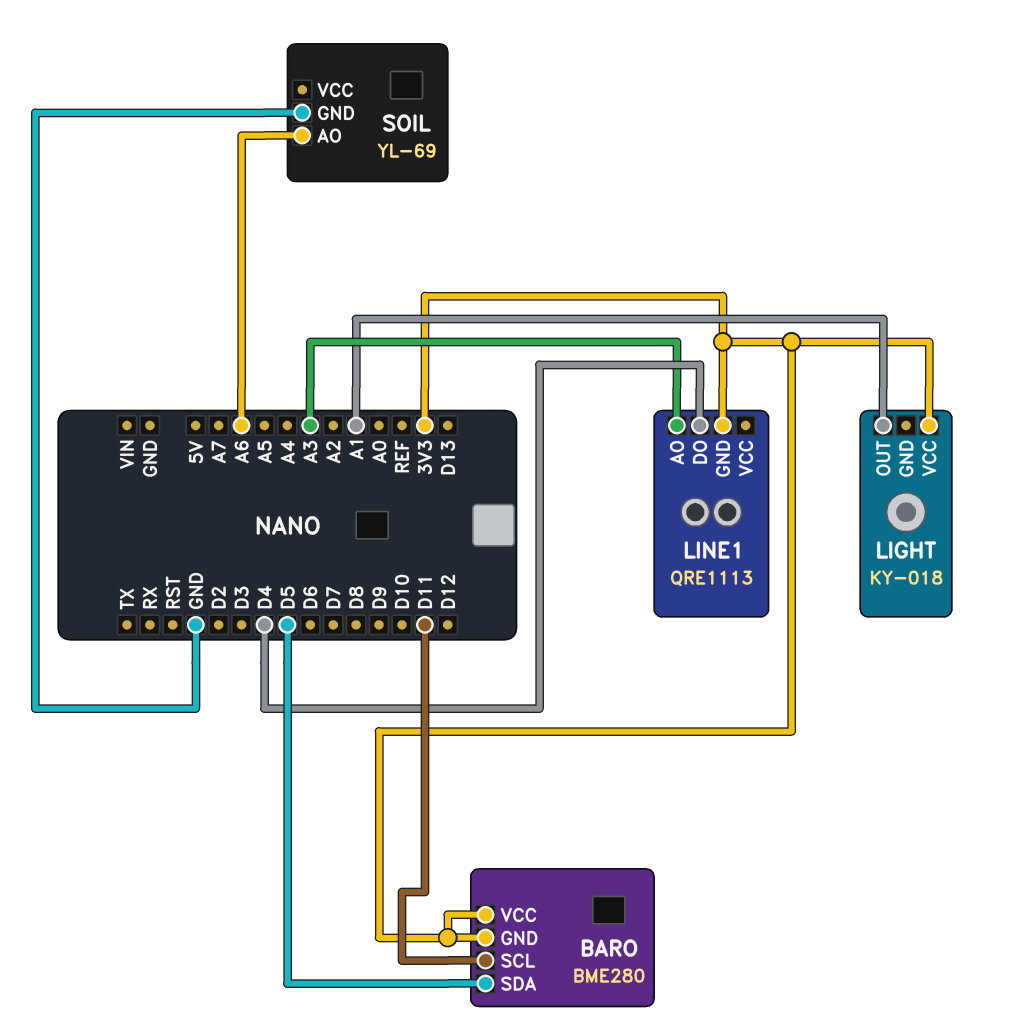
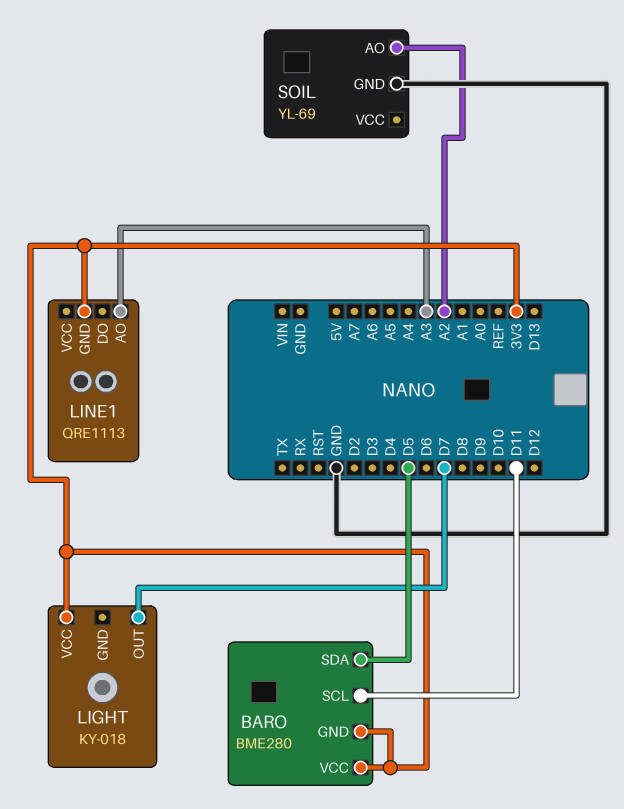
LIGHT pin OUT: A1 -> D7
LINE1 pin DO: D4 -> none
SOIL pin AO: A6 -> A2

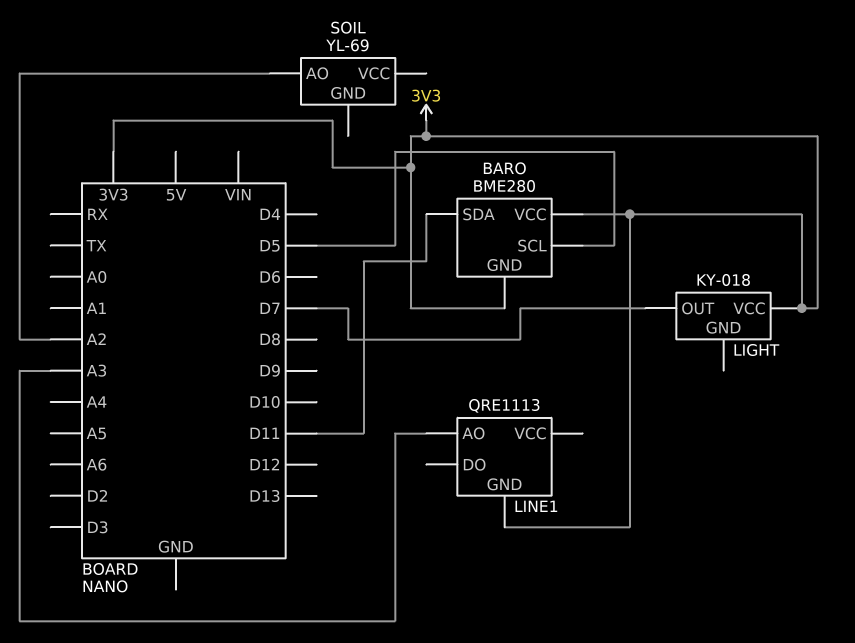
BARO pin SCL: D11 -> D5
BARO pin SDA: D5 -> D11
SOIL pin GND: GND -> none

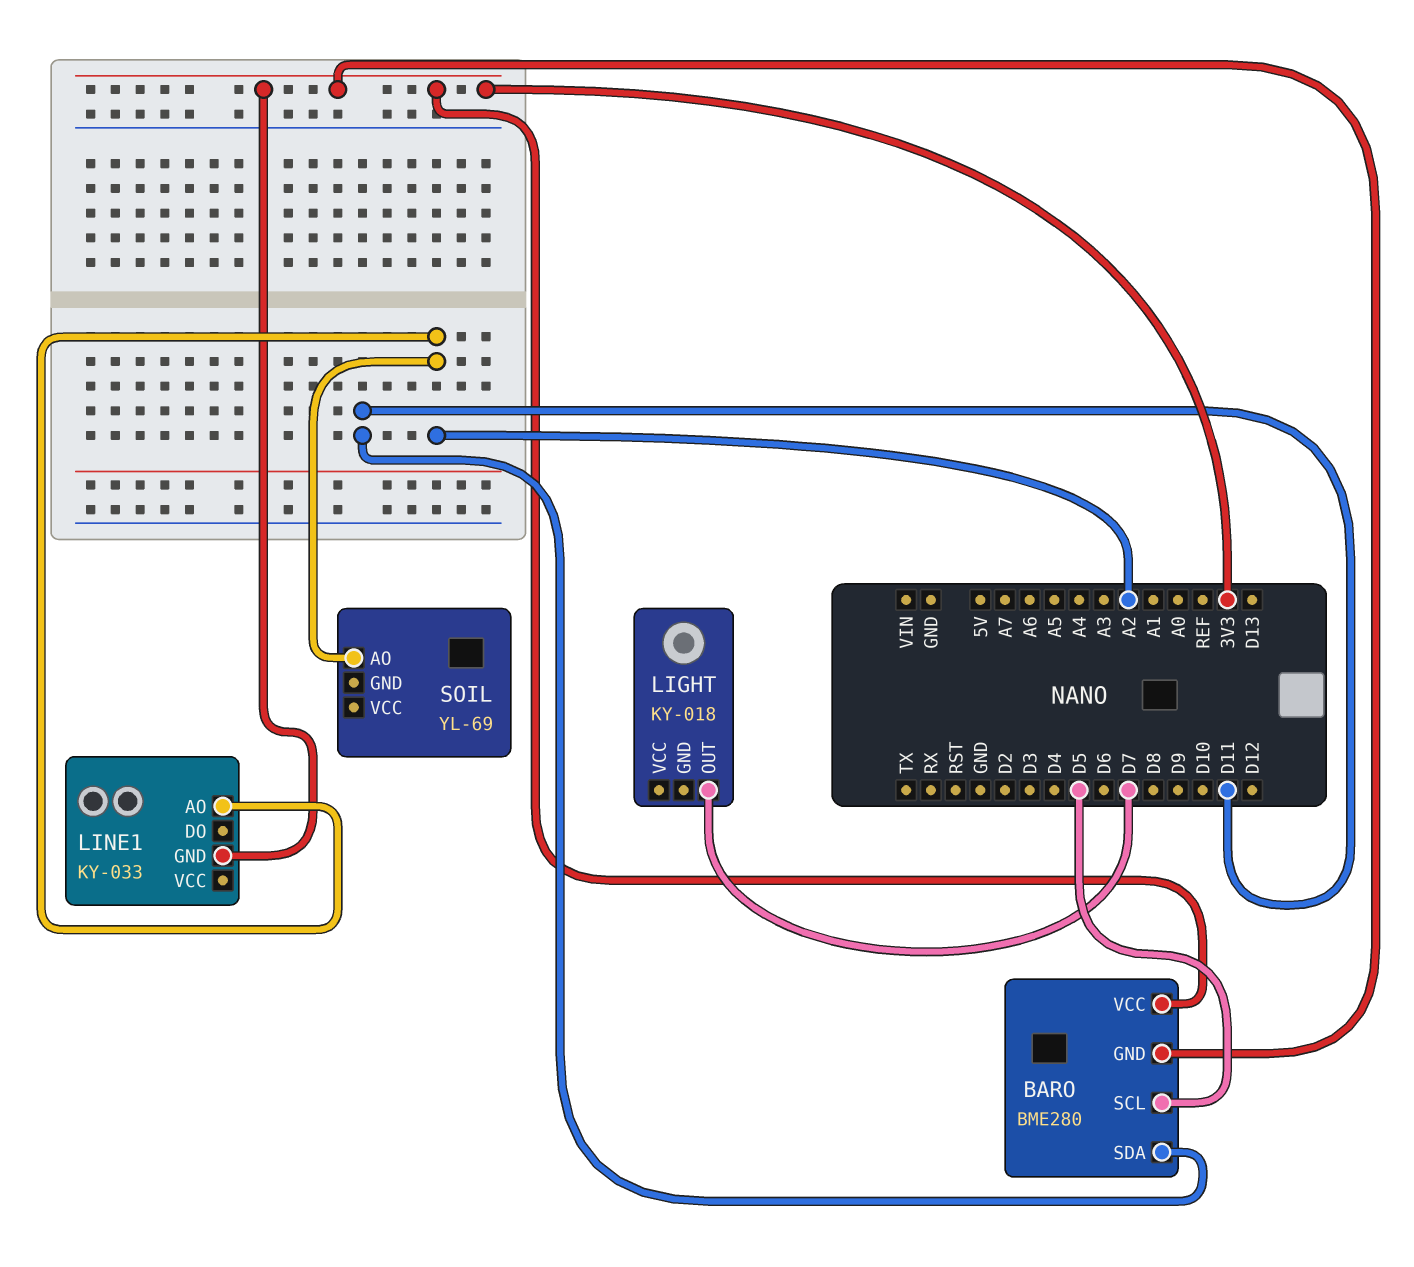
LIGHT pin VCC: 3V3 -> none
LINE1: QRE1113 -> KY-033
LINE1 pin AO: A3 -> A2

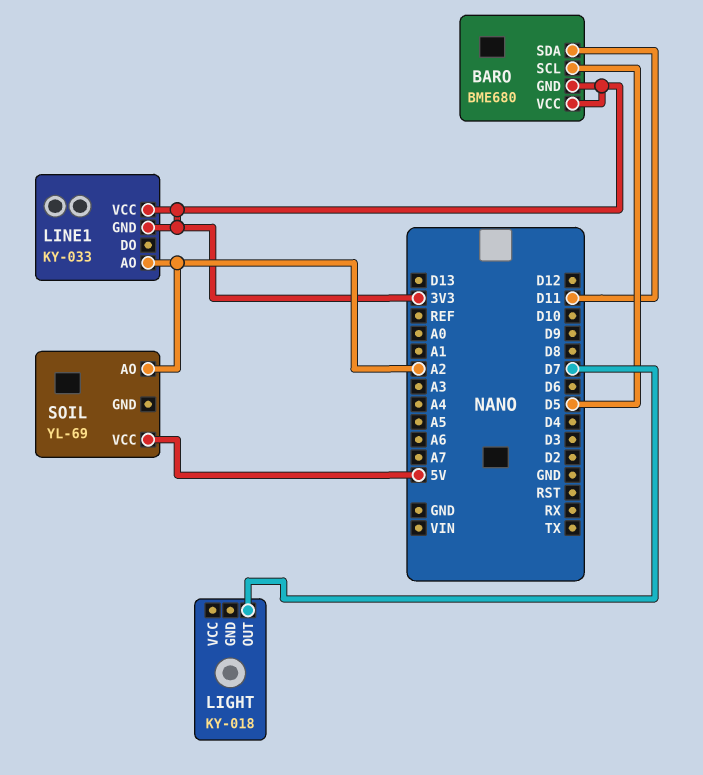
BARO: BME280 -> BME680
LINE1 pin VCC: none -> 3V3
SOIL pin VCC: none -> 5V

